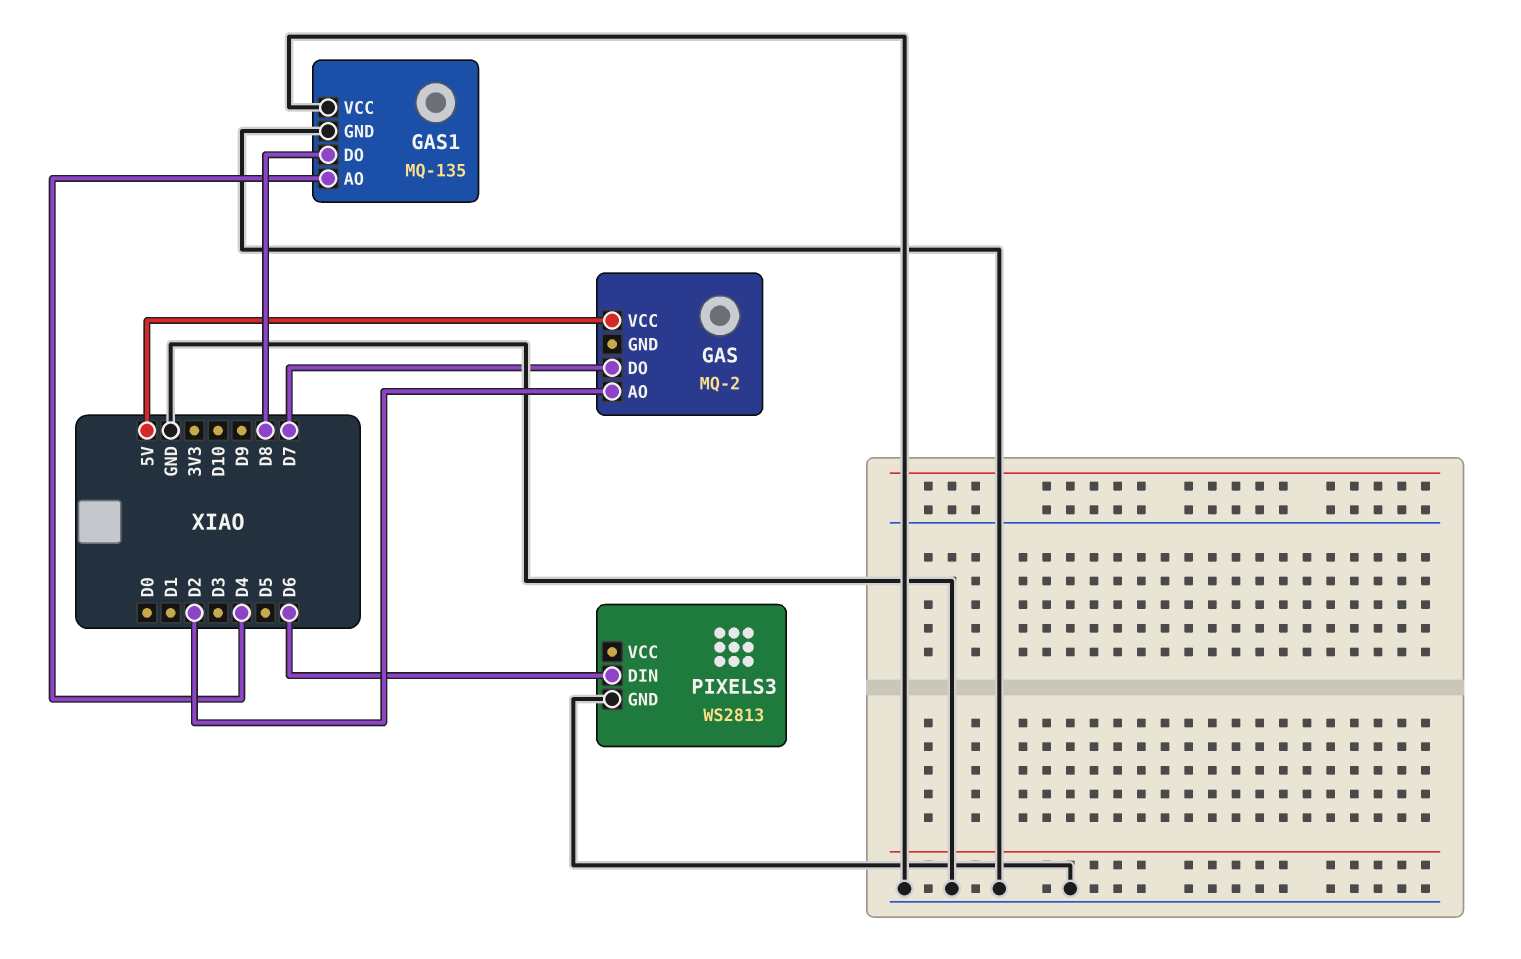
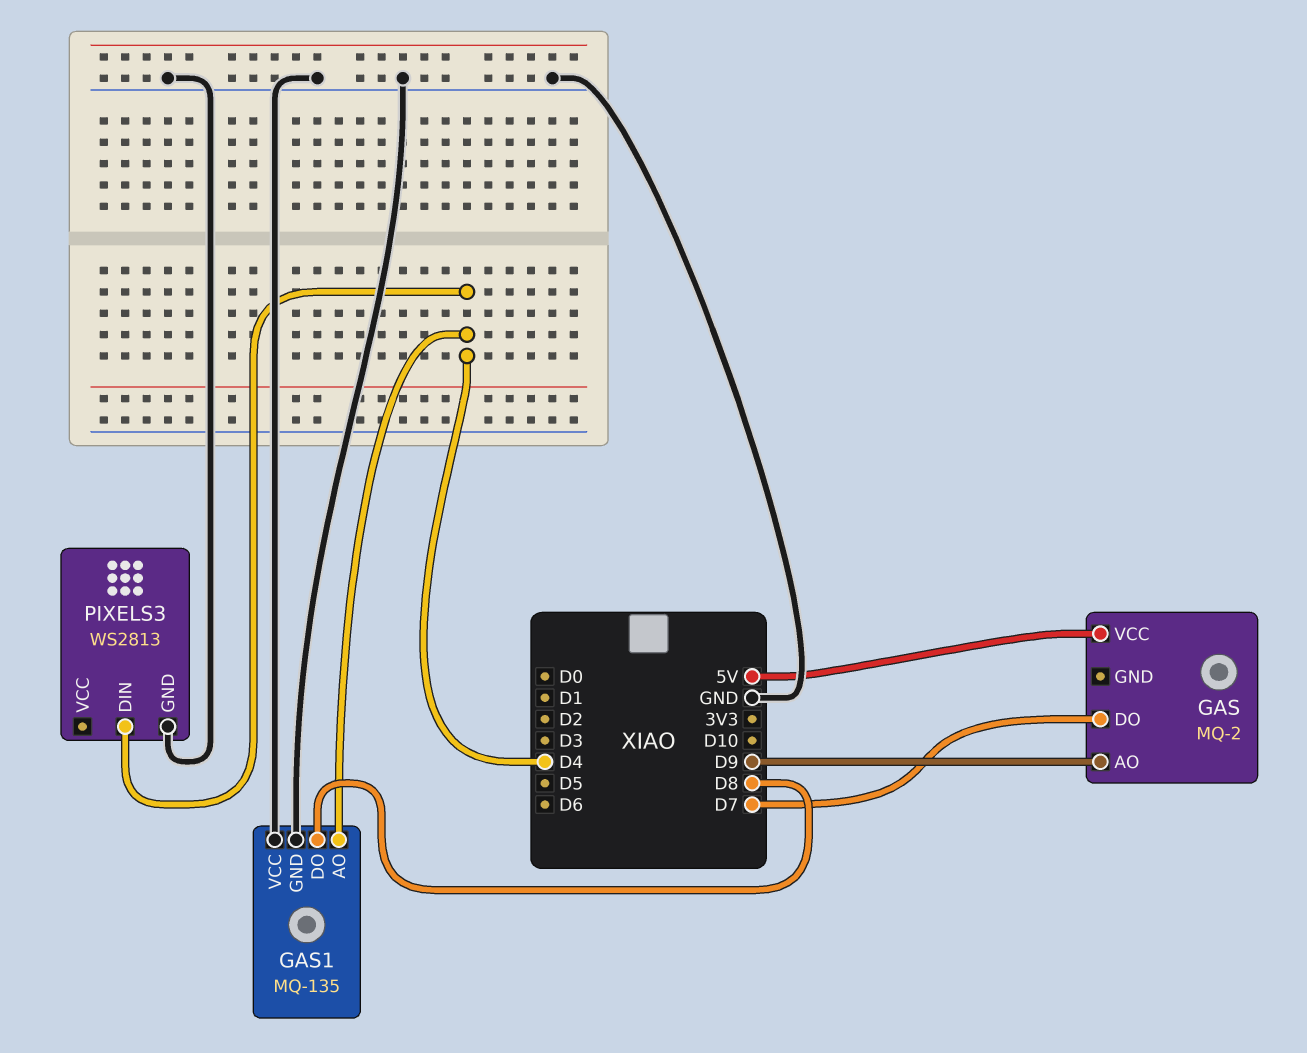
GAS pin AO: D2 -> D9
PIXELS3 pin DIN: D6 -> D4

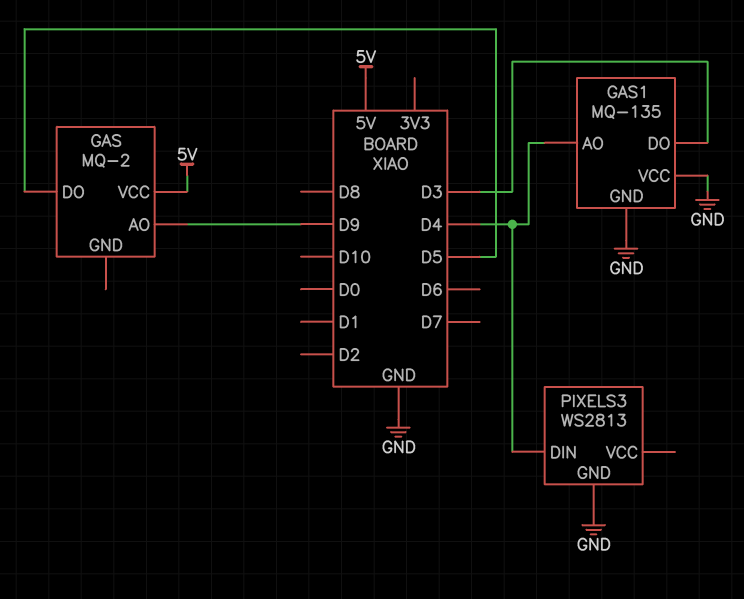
GAS pin DO: D7 -> D5
GAS1 pin DO: D8 -> D3

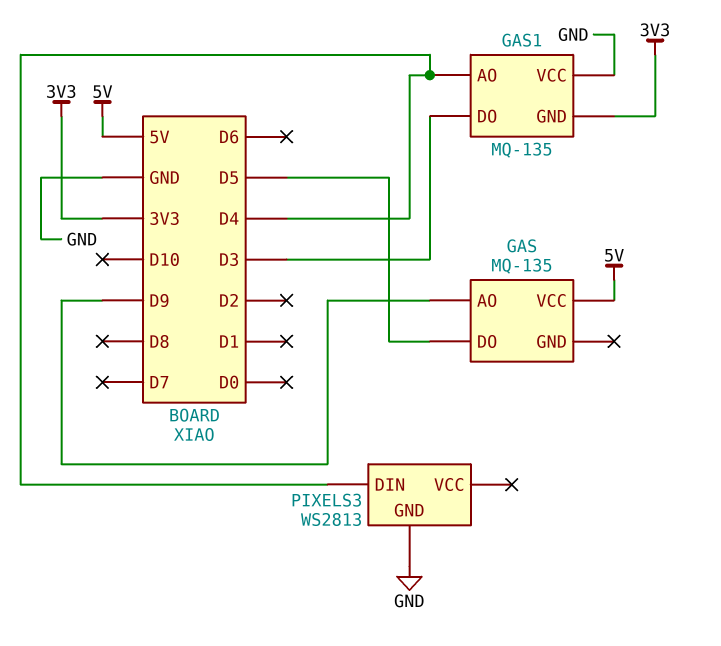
GAS: MQ-2 -> MQ-135
GAS1 pin GND: GND -> 3V3

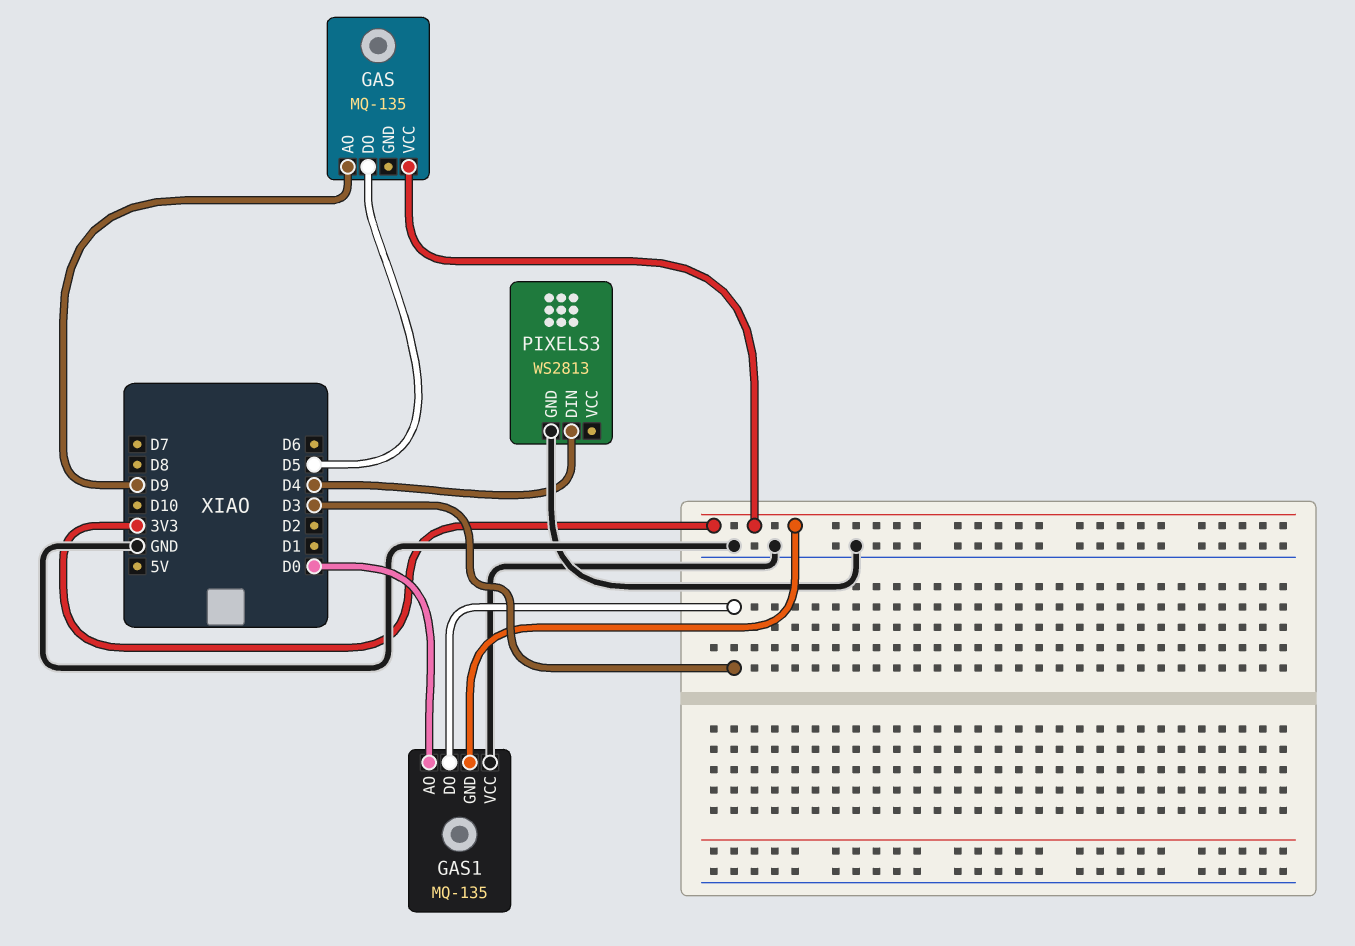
GAS pin VCC: 5V -> 3V3
GAS1 pin AO: D4 -> D0

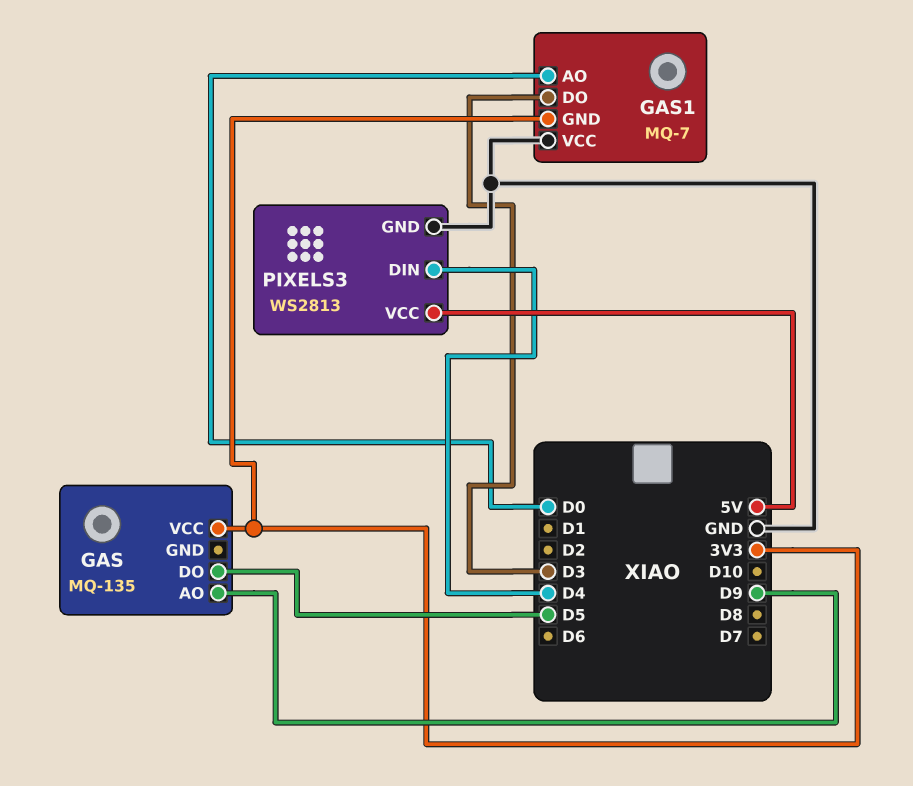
GAS1: MQ-135 -> MQ-7
PIXELS3 pin VCC: none -> 5V

